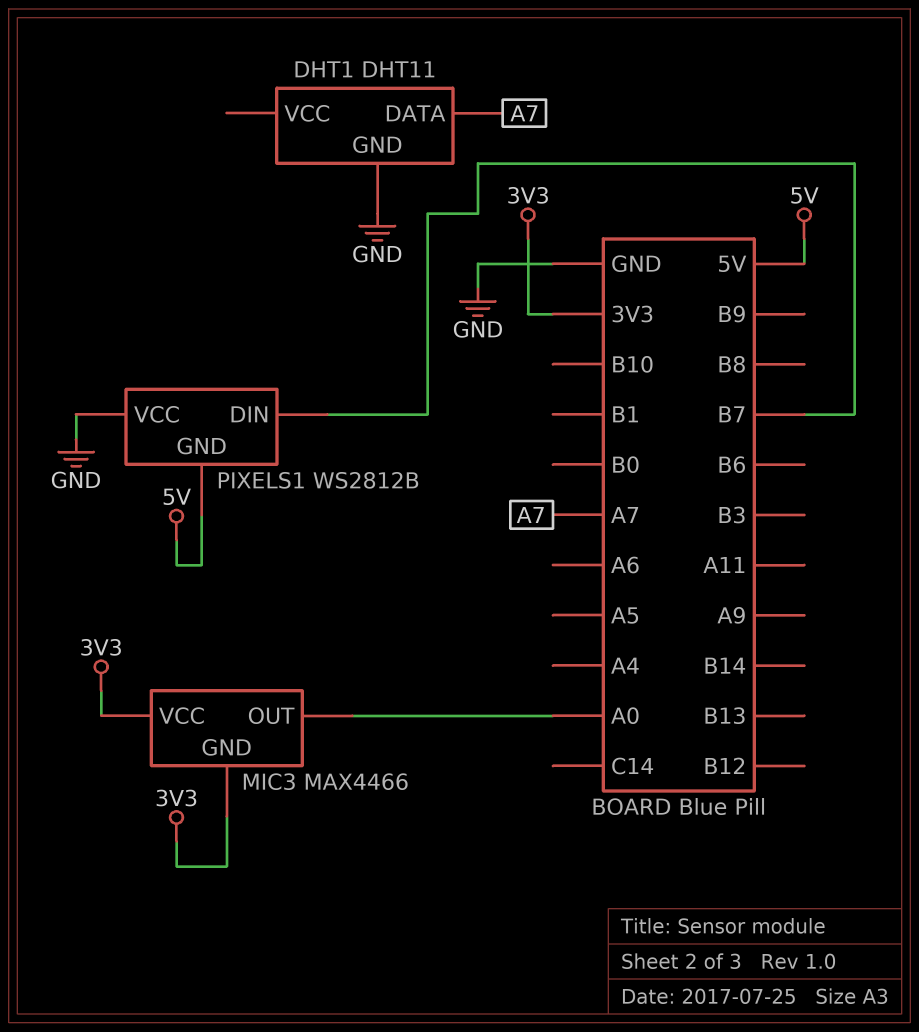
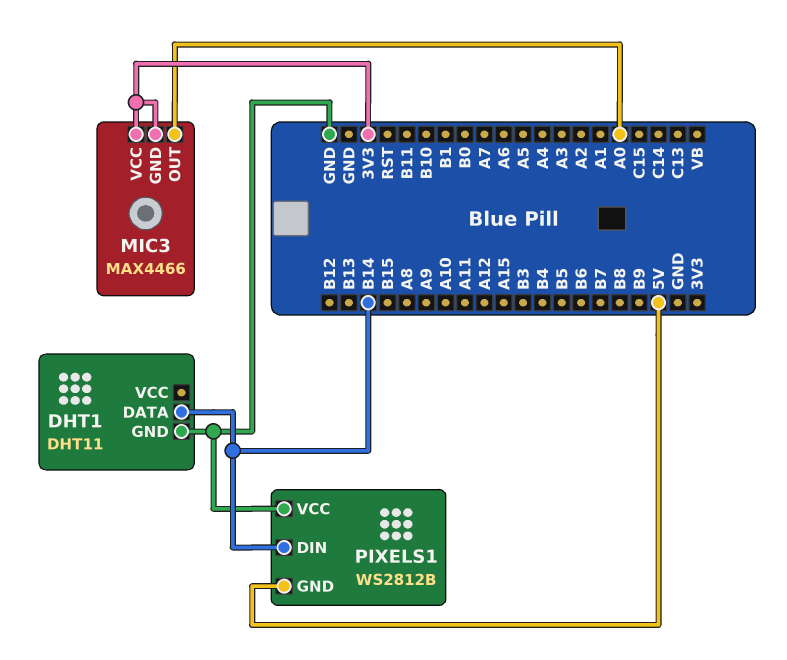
DHT1 pin DATA: A7 -> B14
PIXELS1 pin DIN: B7 -> B14

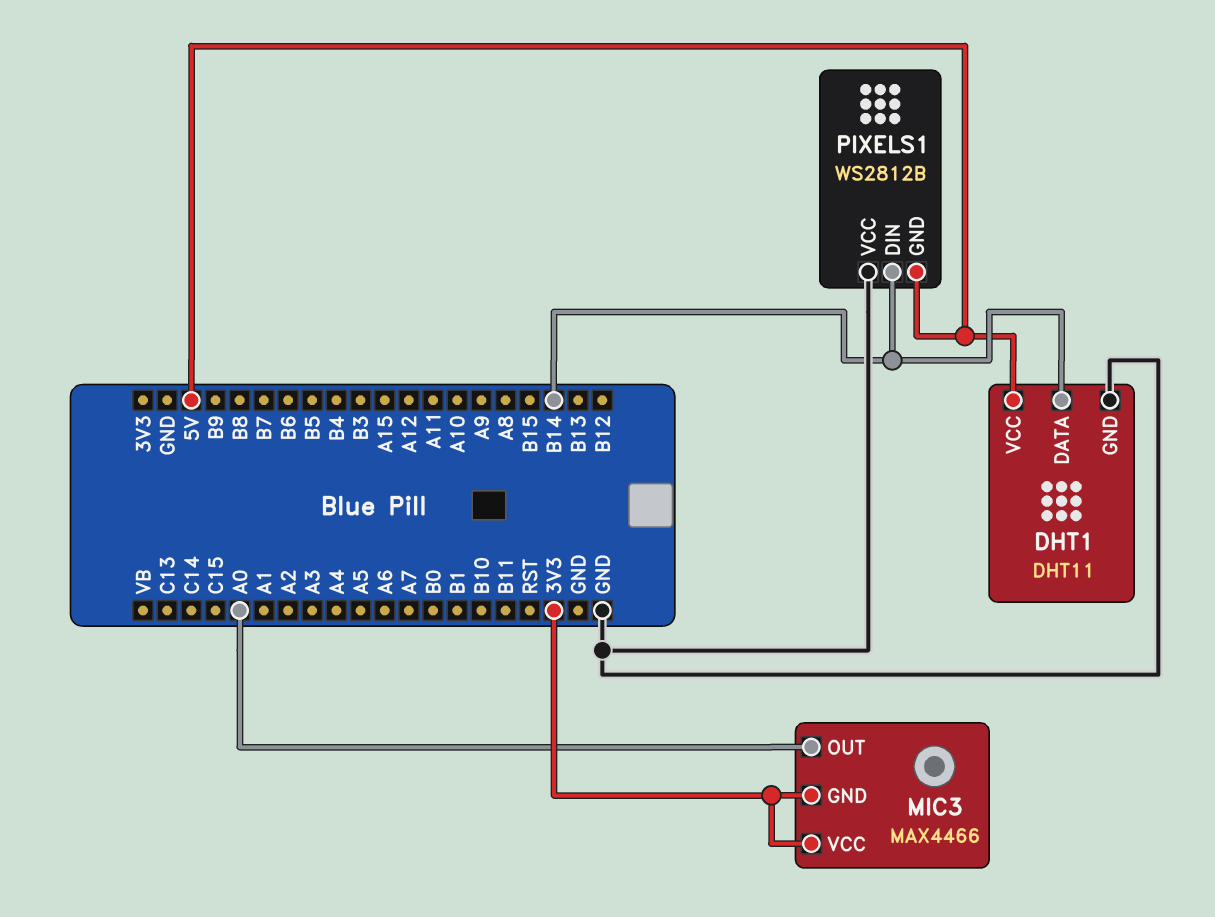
DHT1 pin VCC: none -> 5V

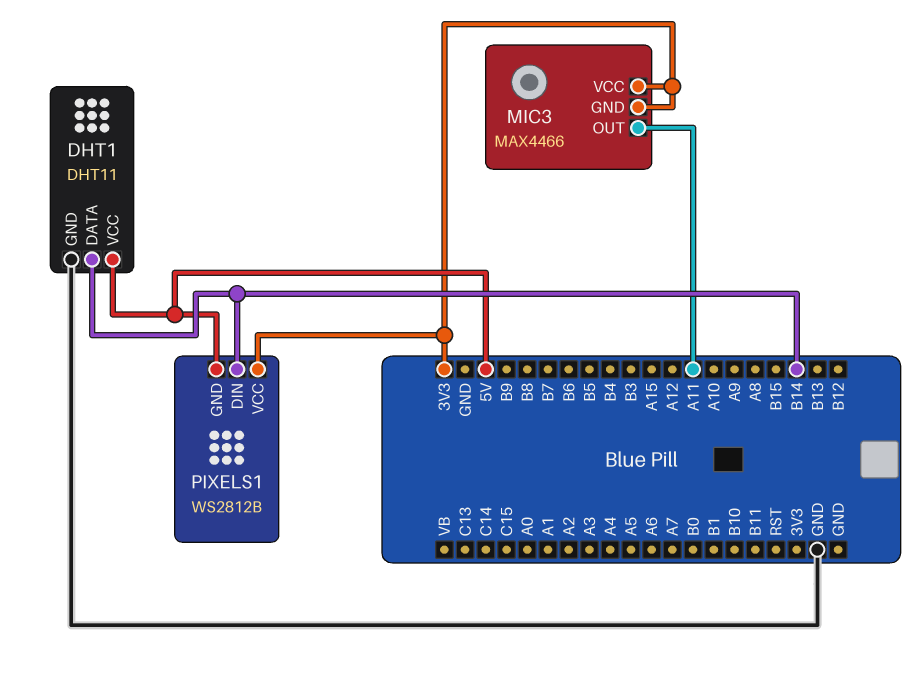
MIC3 pin OUT: A0 -> A11
PIXELS1 pin VCC: GND -> 3V3

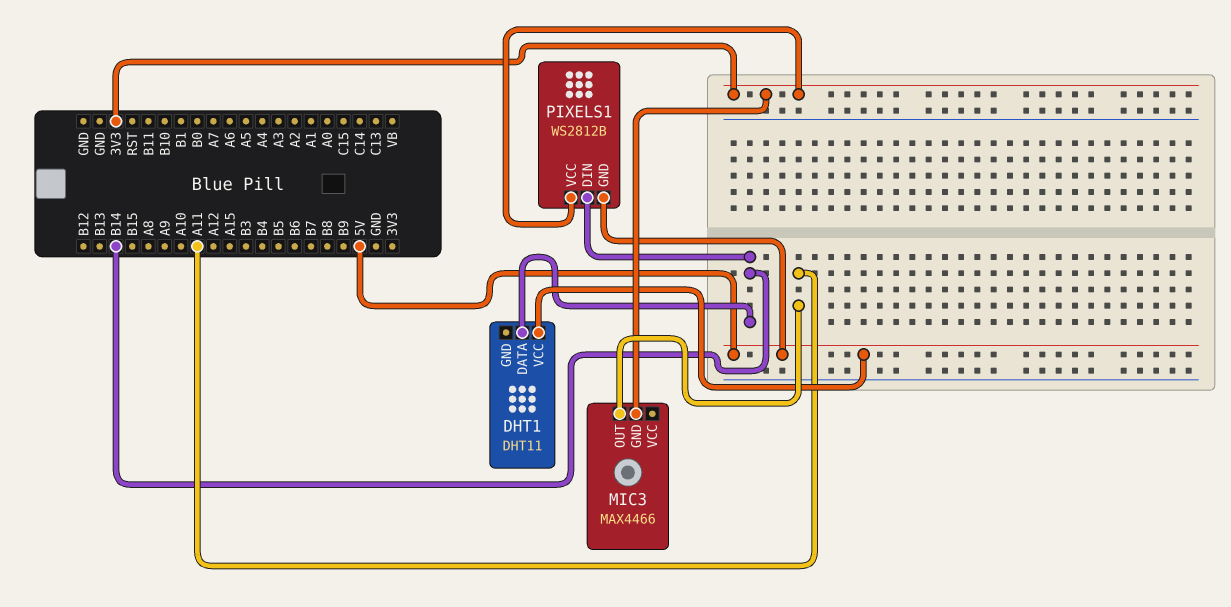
DHT1 pin GND: GND -> none
MIC3 pin VCC: 3V3 -> none

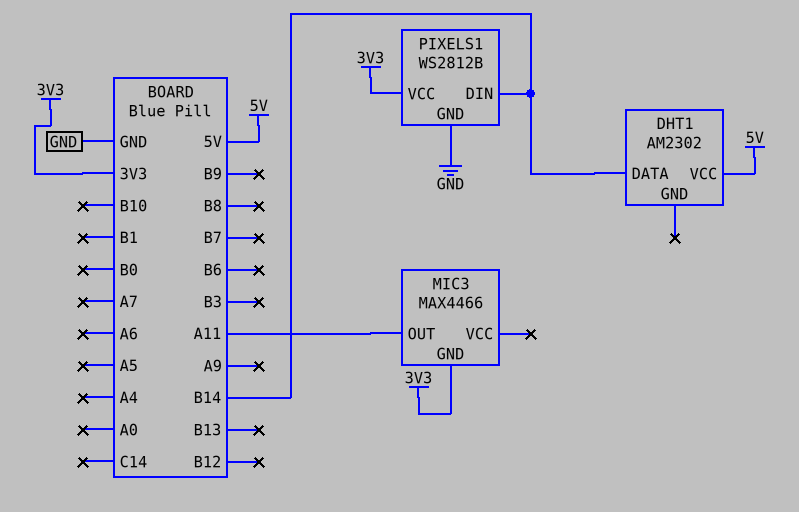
DHT1: DHT11 -> AM2302
PIXELS1 pin GND: 5V -> GND

